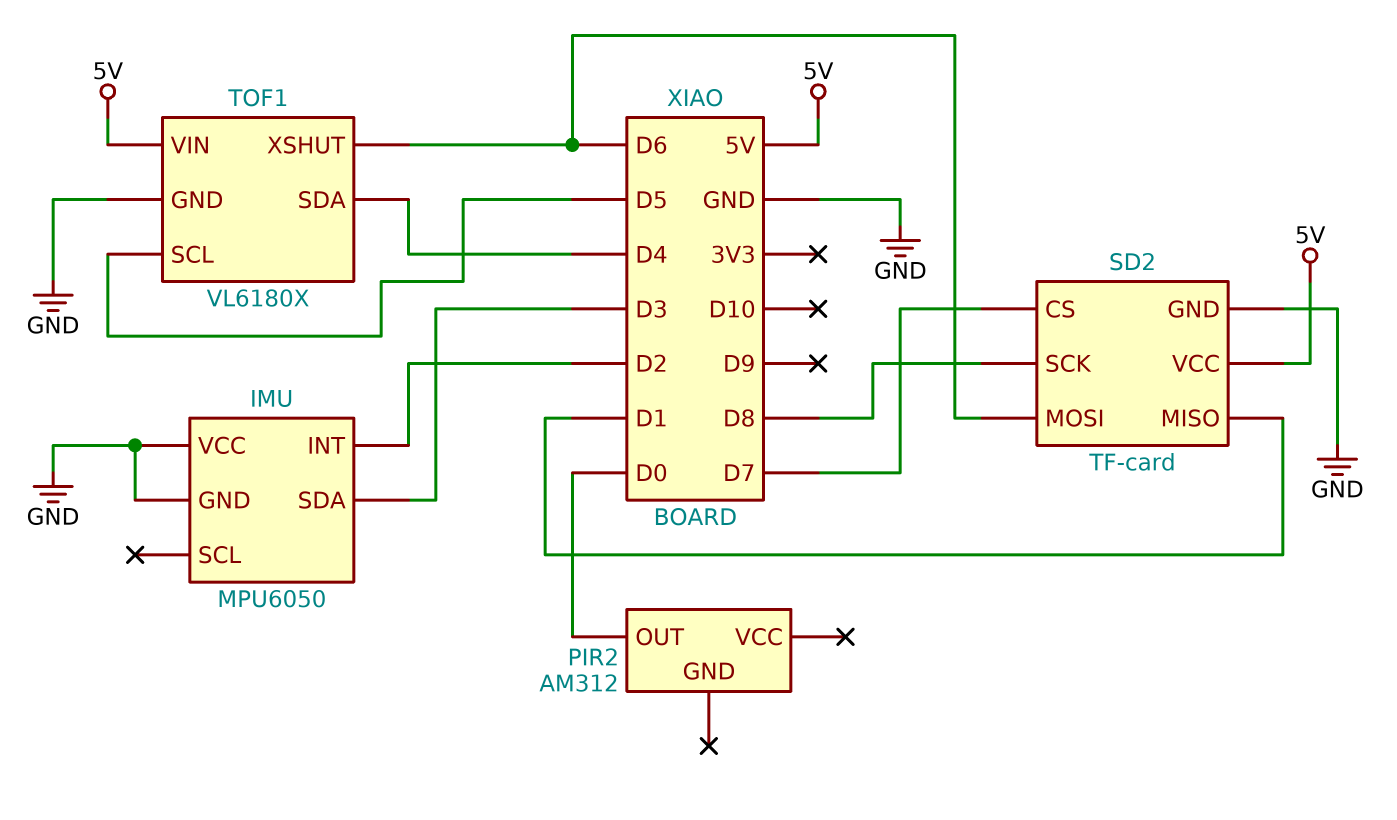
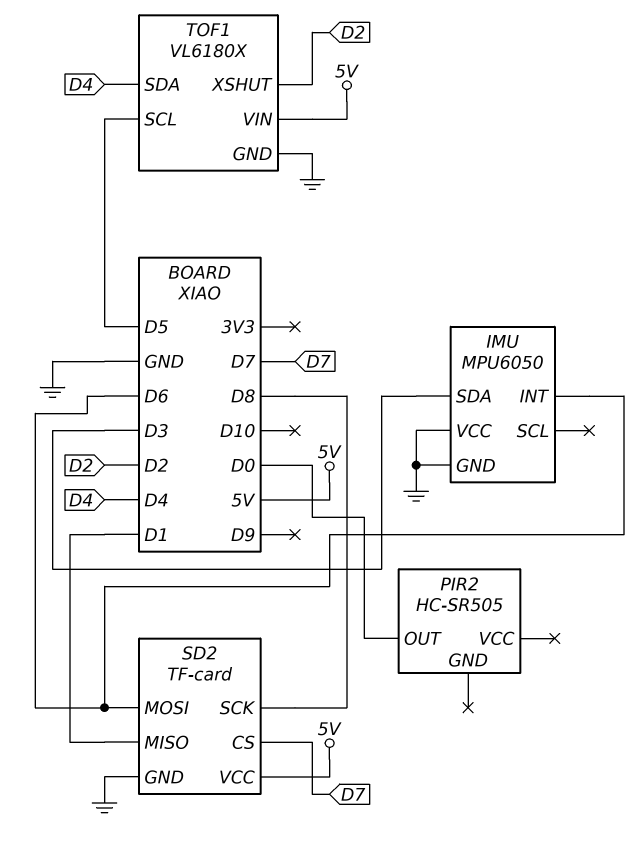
IMU pin INT: D2 -> D6
PIR2: AM312 -> HC-SR505
TOF1 pin XSHUT: D6 -> D2

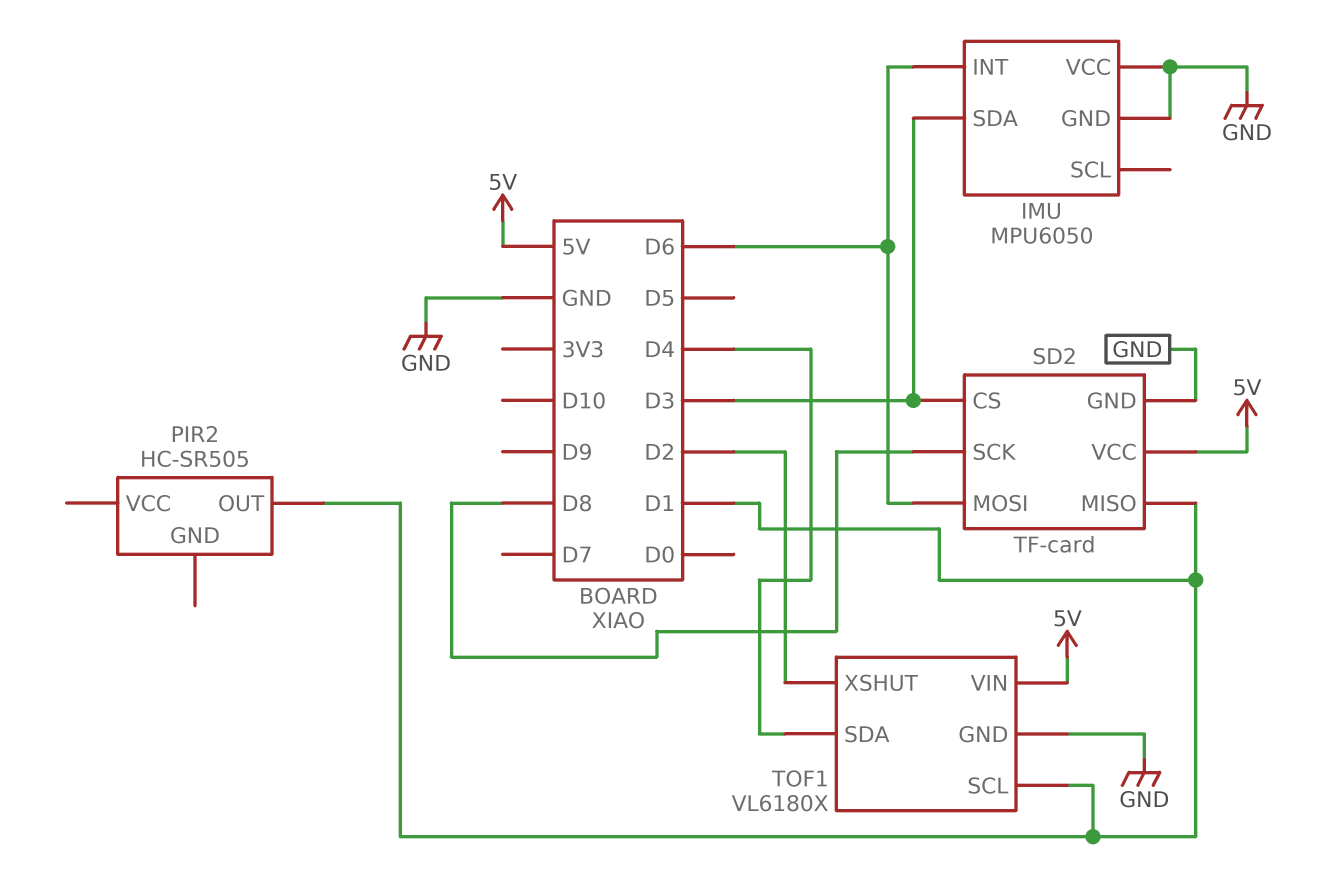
PIR2 pin OUT: D0 -> D1
SD2 pin CS: D7 -> D3
TOF1 pin SCL: D5 -> D1

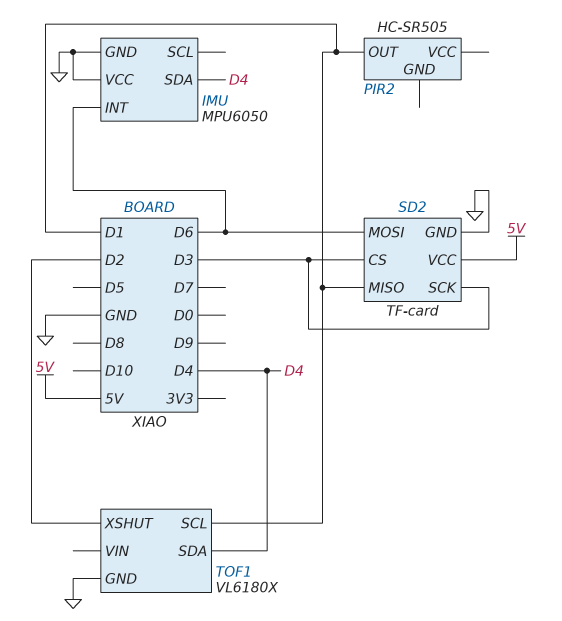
IMU pin SDA: D3 -> D4
SD2 pin SCK: D8 -> D3
TOF1 pin VIN: 5V -> none

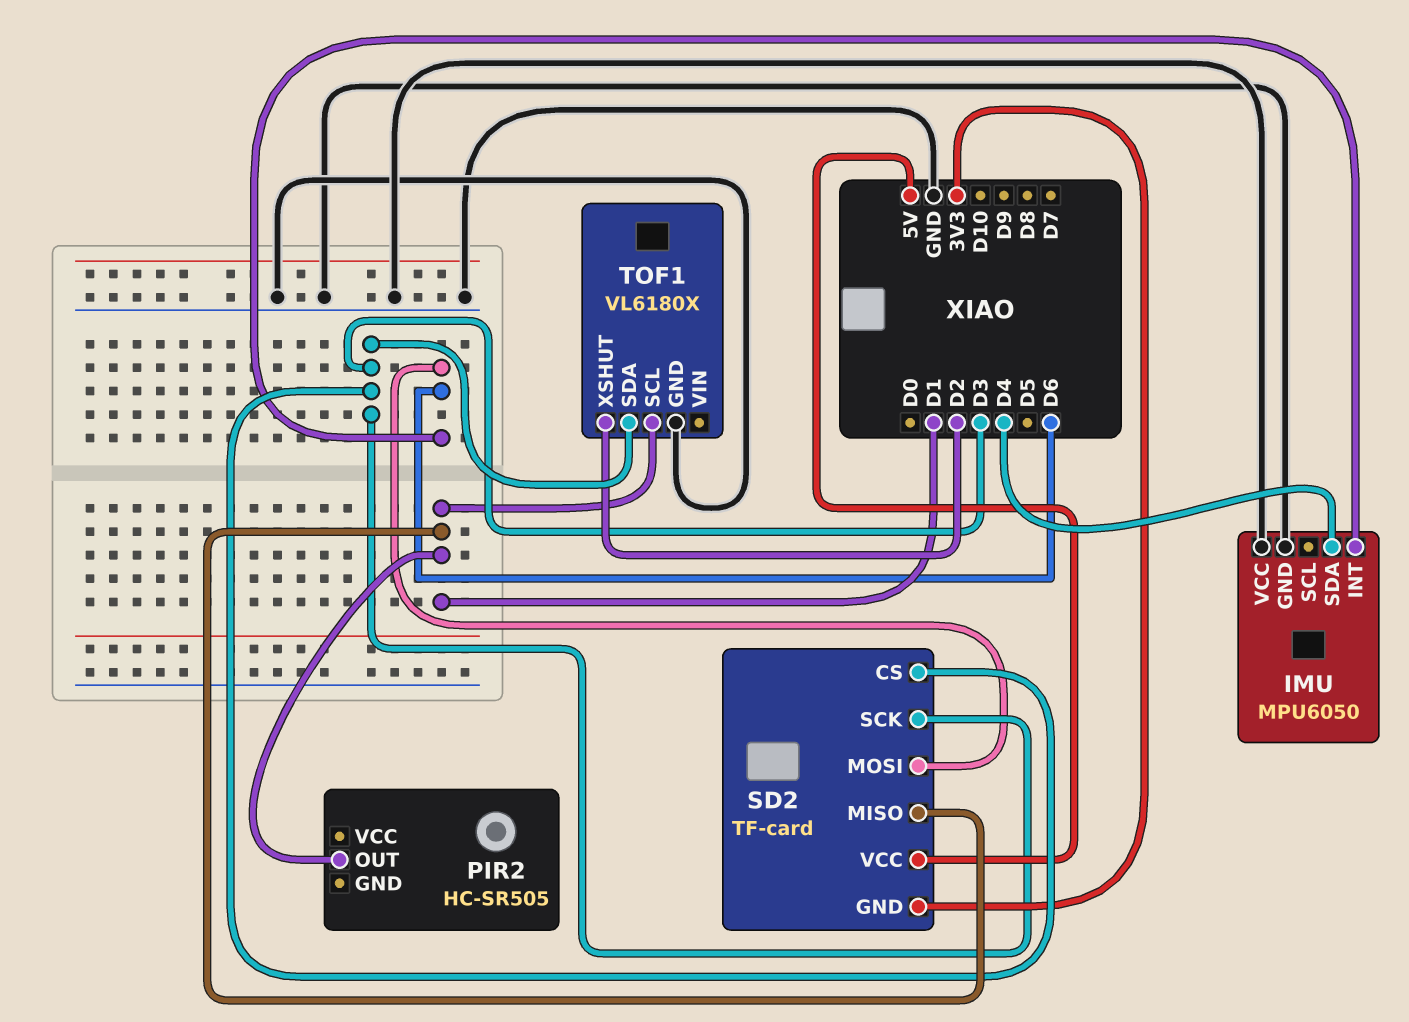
SD2 pin GND: GND -> 3V3
TOF1 pin SDA: D4 -> D3

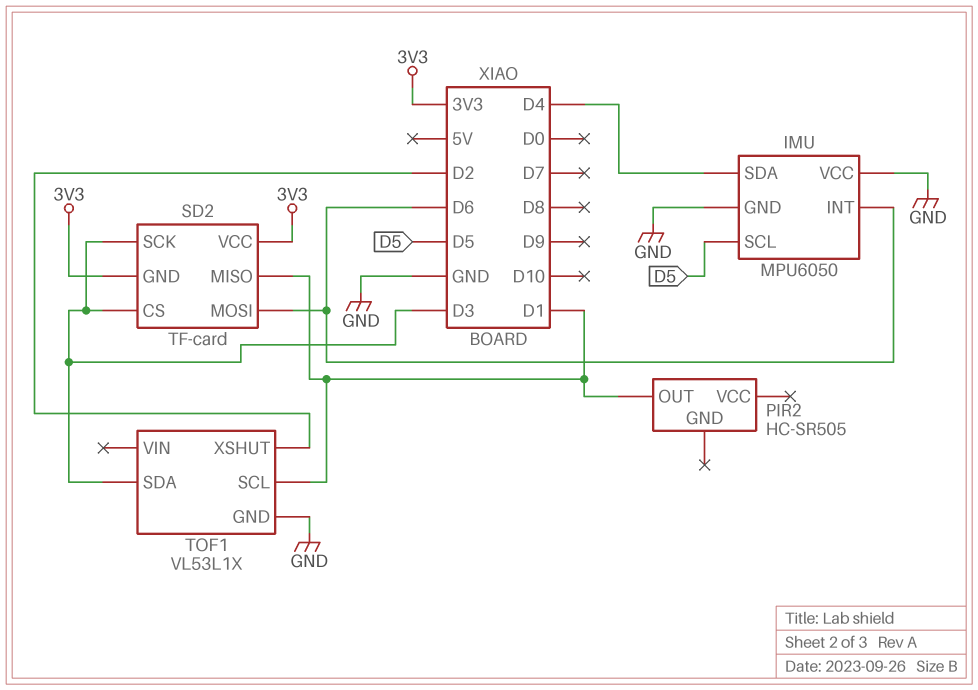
IMU pin SCL: none -> D5
SD2 pin VCC: 5V -> 3V3
TOF1: VL6180X -> VL53L1X

